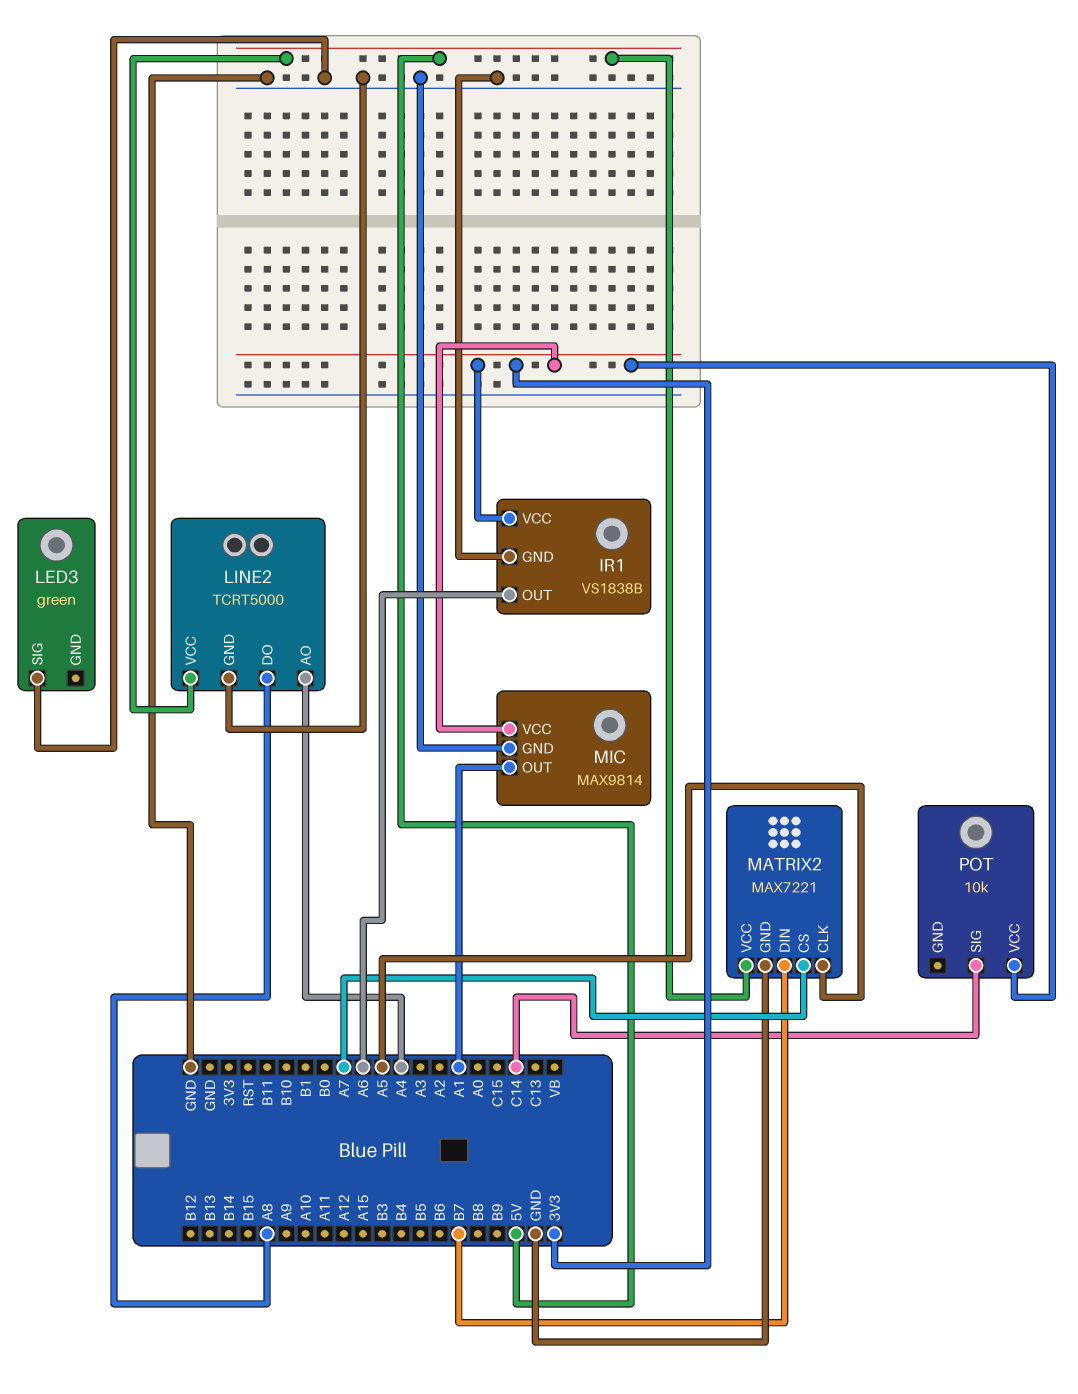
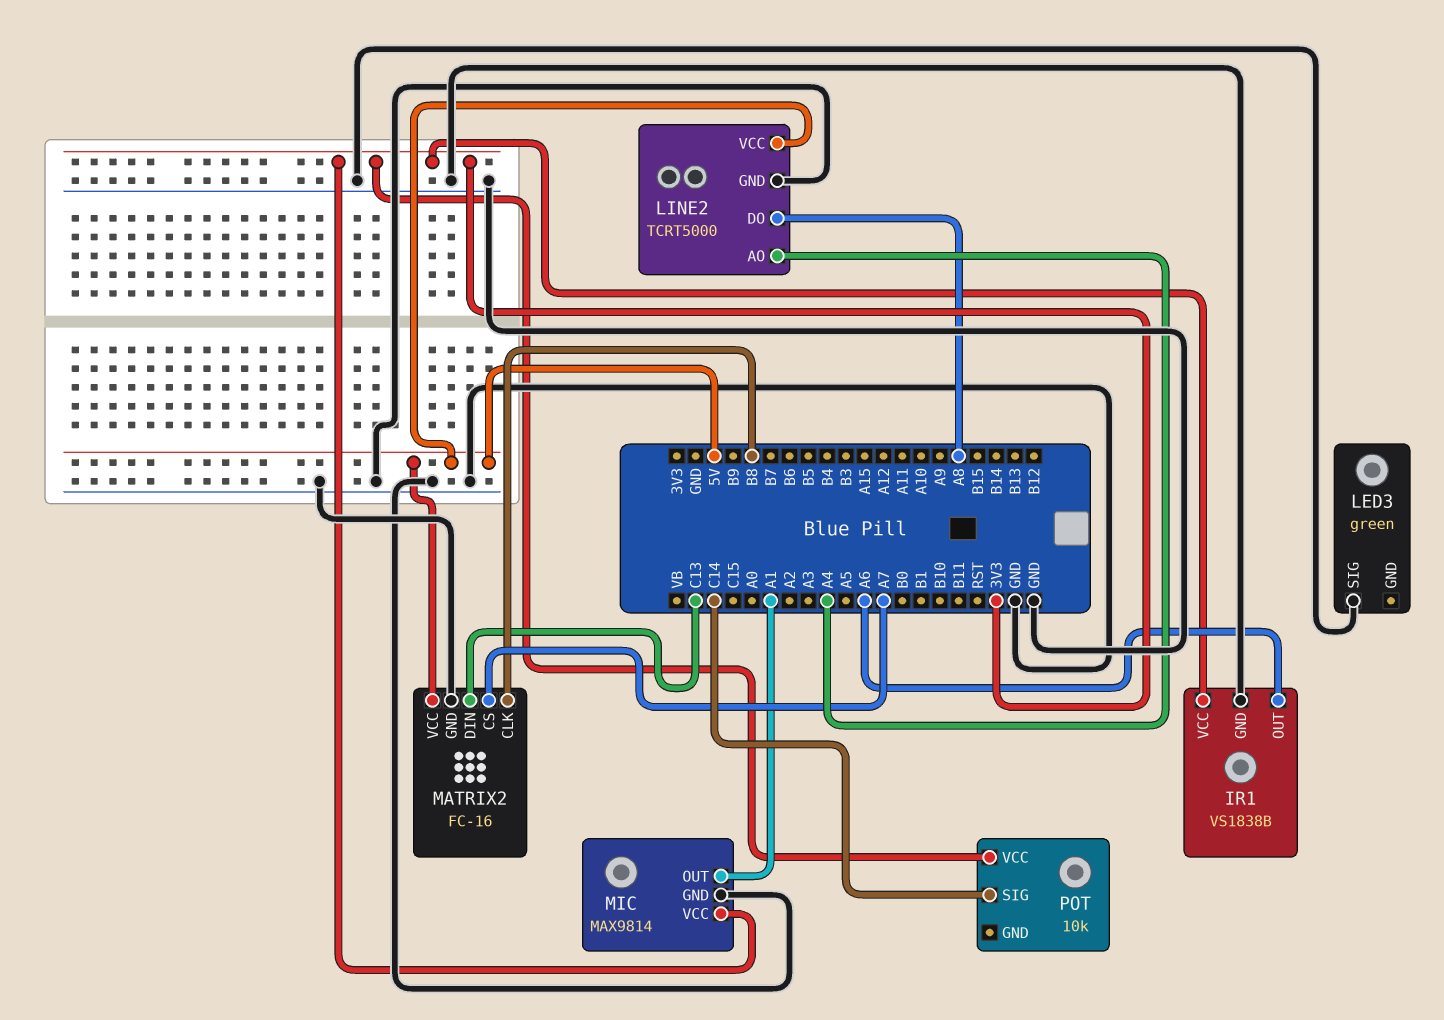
MATRIX2: MAX7221 -> FC-16
MATRIX2 pin CLK: A5 -> B8
MATRIX2 pin DIN: B7 -> C13

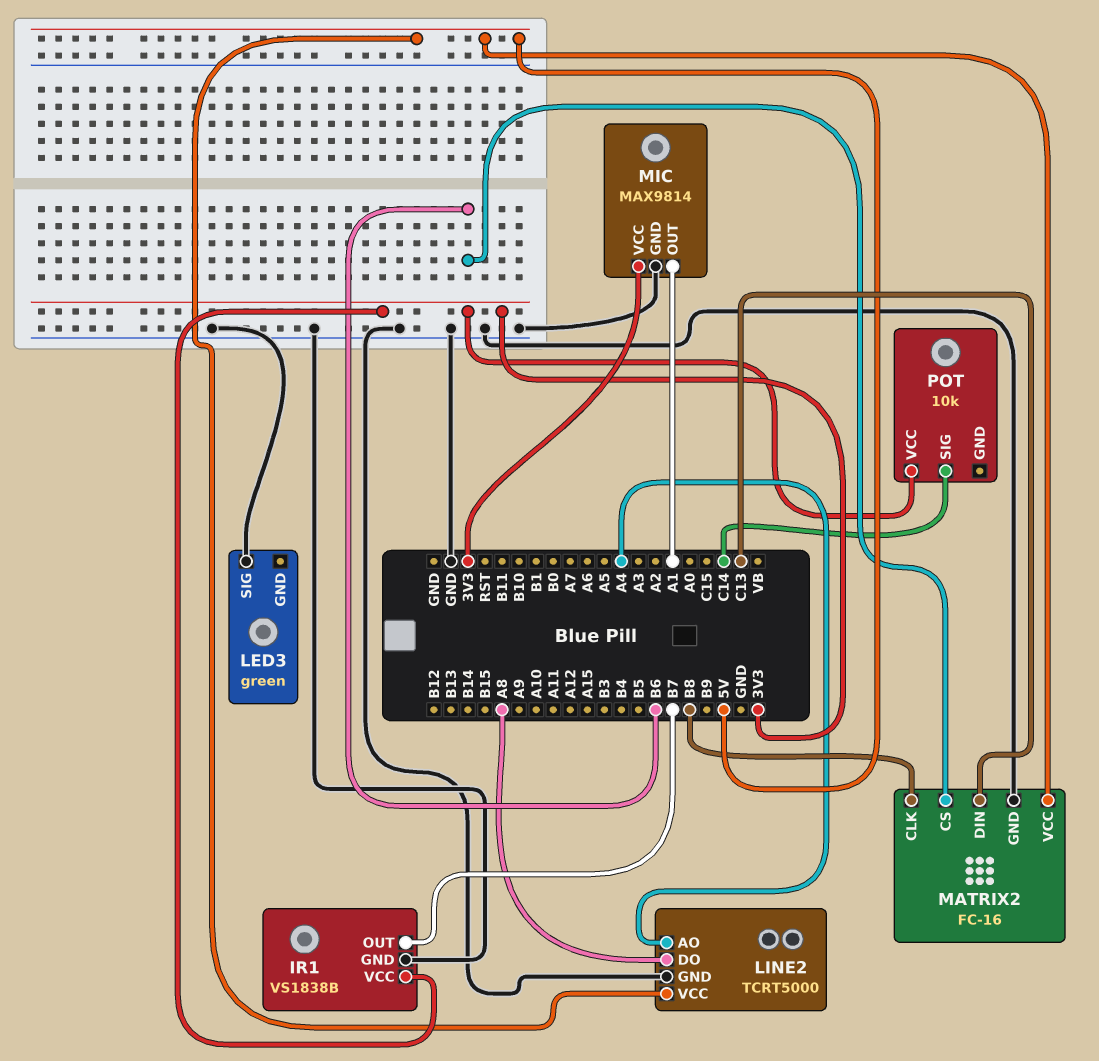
IR1 pin OUT: A6 -> B7
MATRIX2 pin CS: A7 -> B6

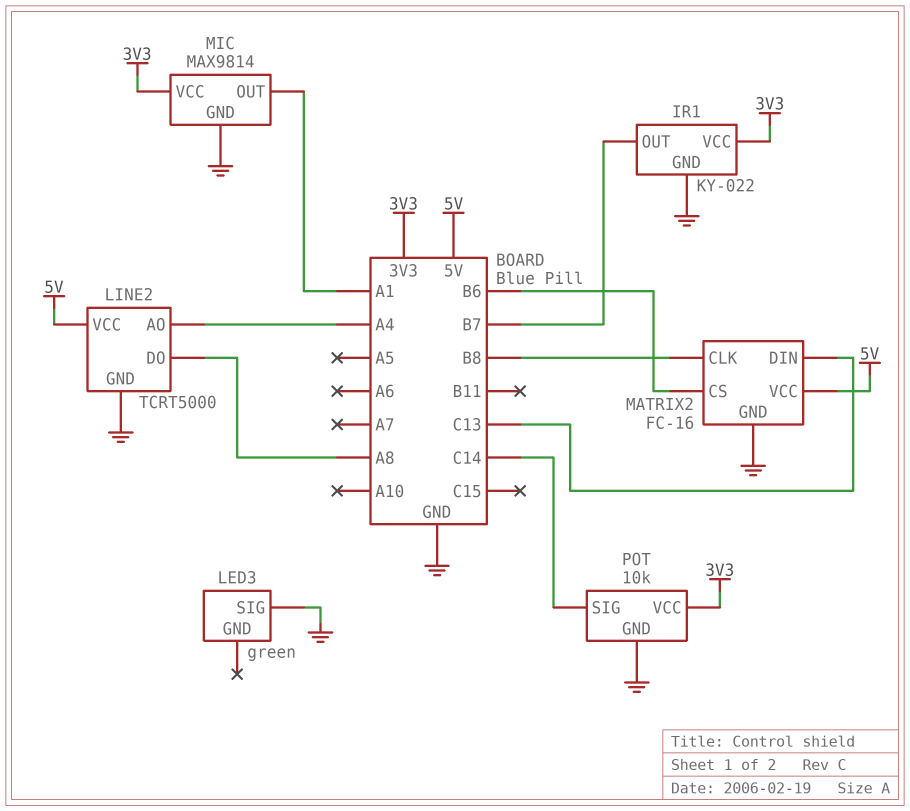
IR1: VS1838B -> KY-022
POT pin GND: none -> GND

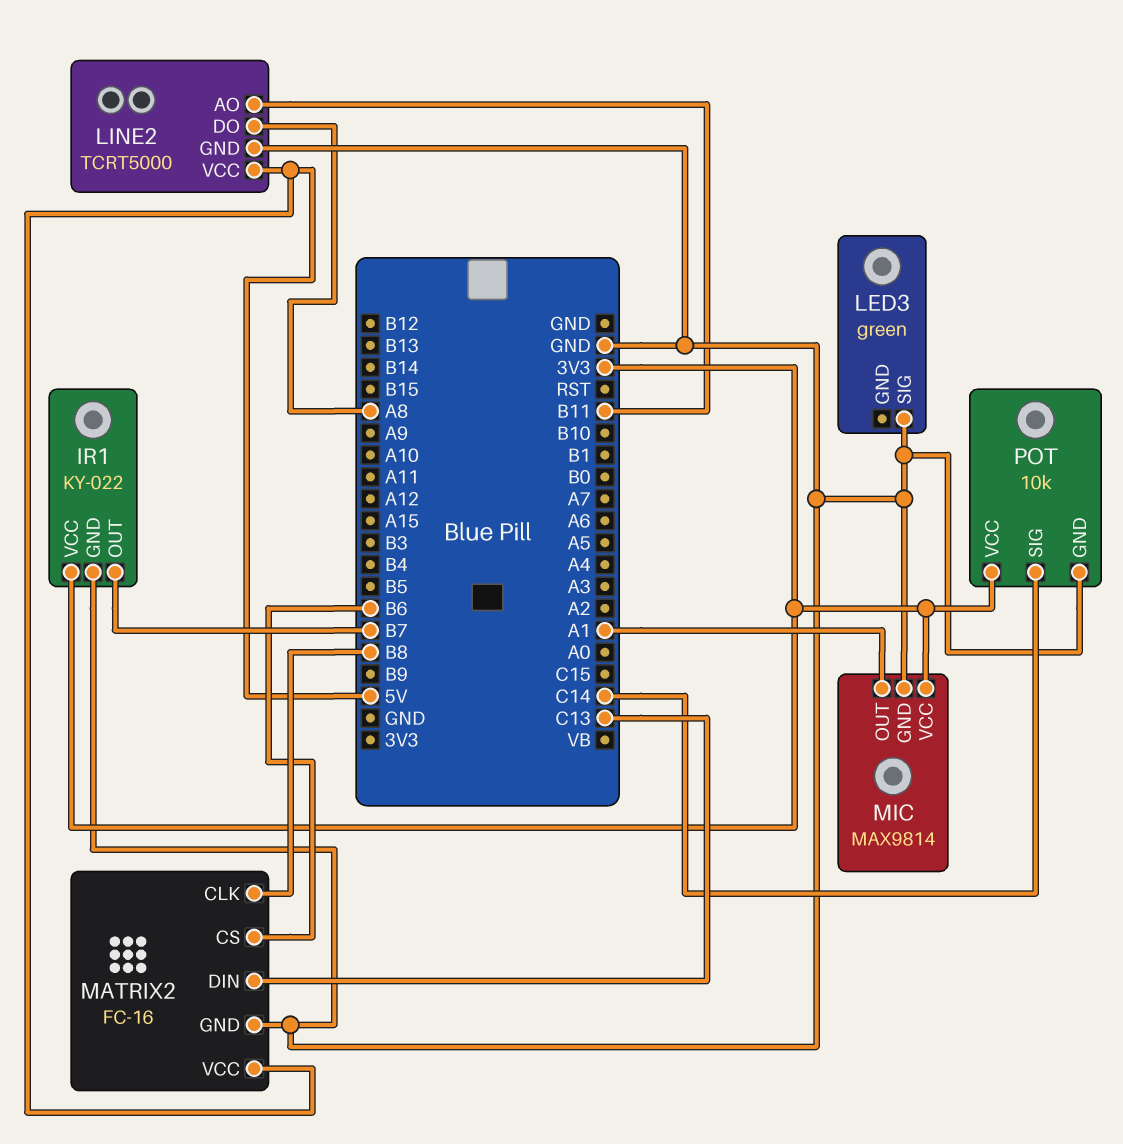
LINE2 pin AO: A4 -> B11

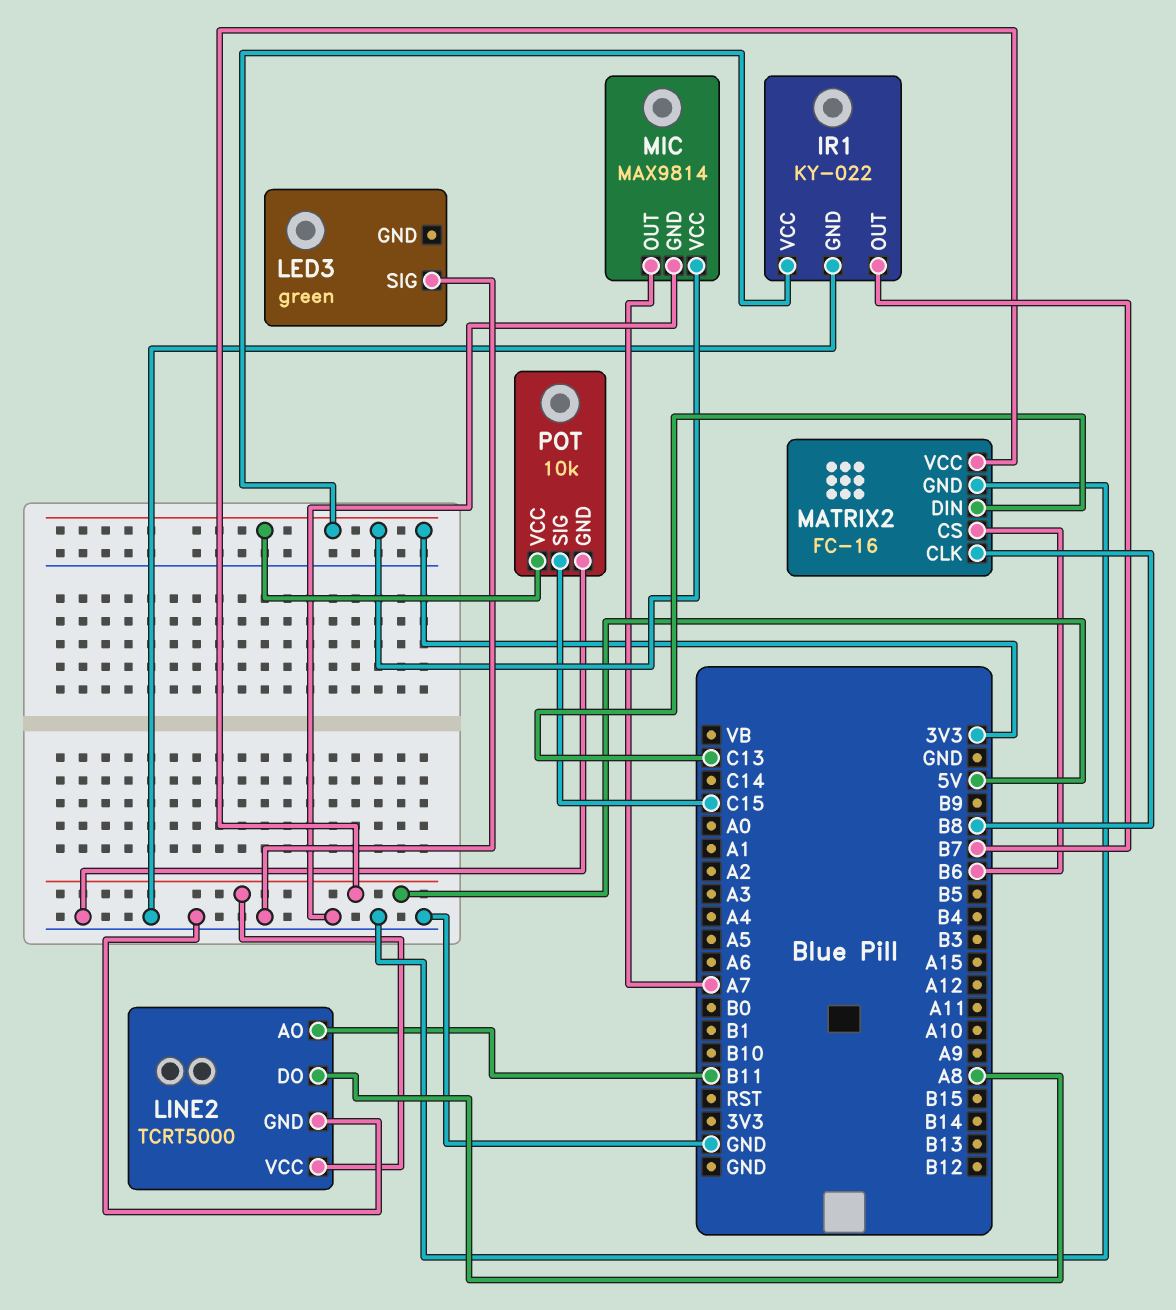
MIC pin OUT: A1 -> A7
POT pin SIG: C14 -> C15

